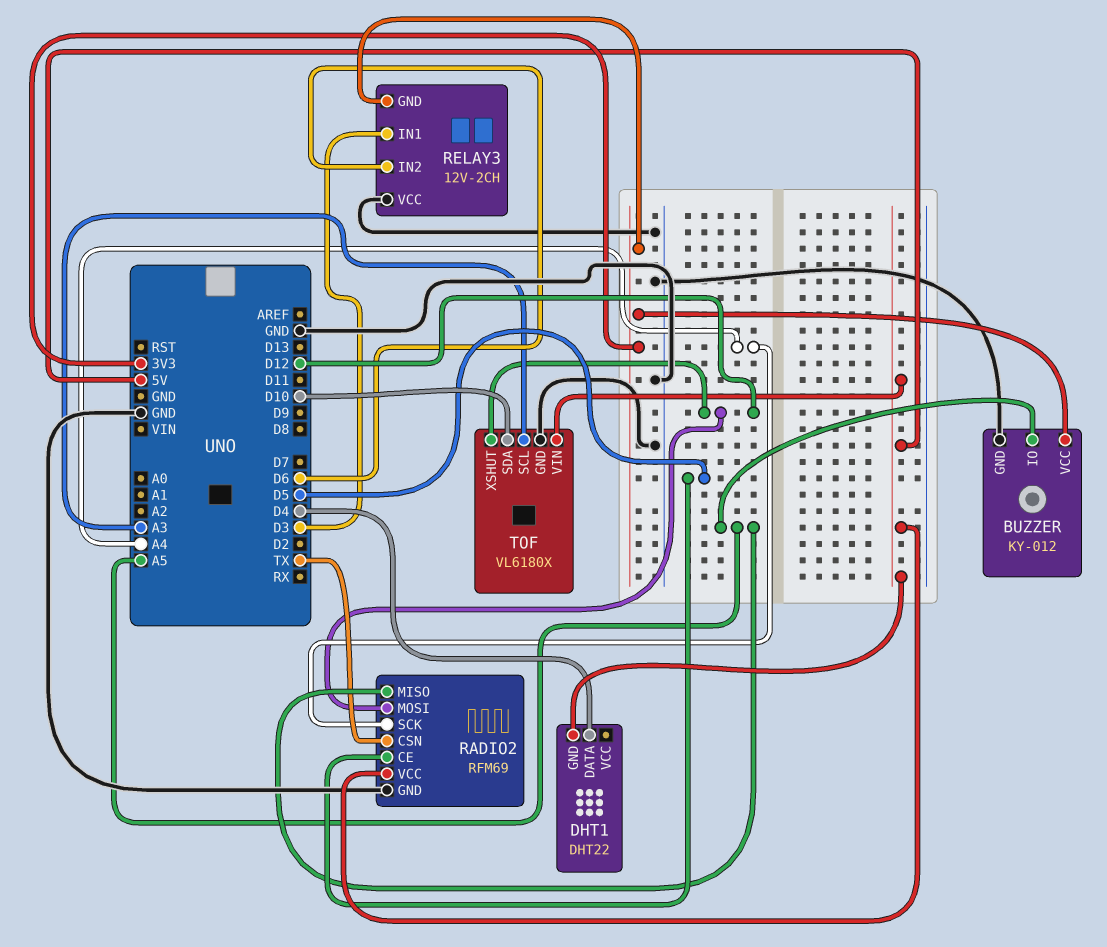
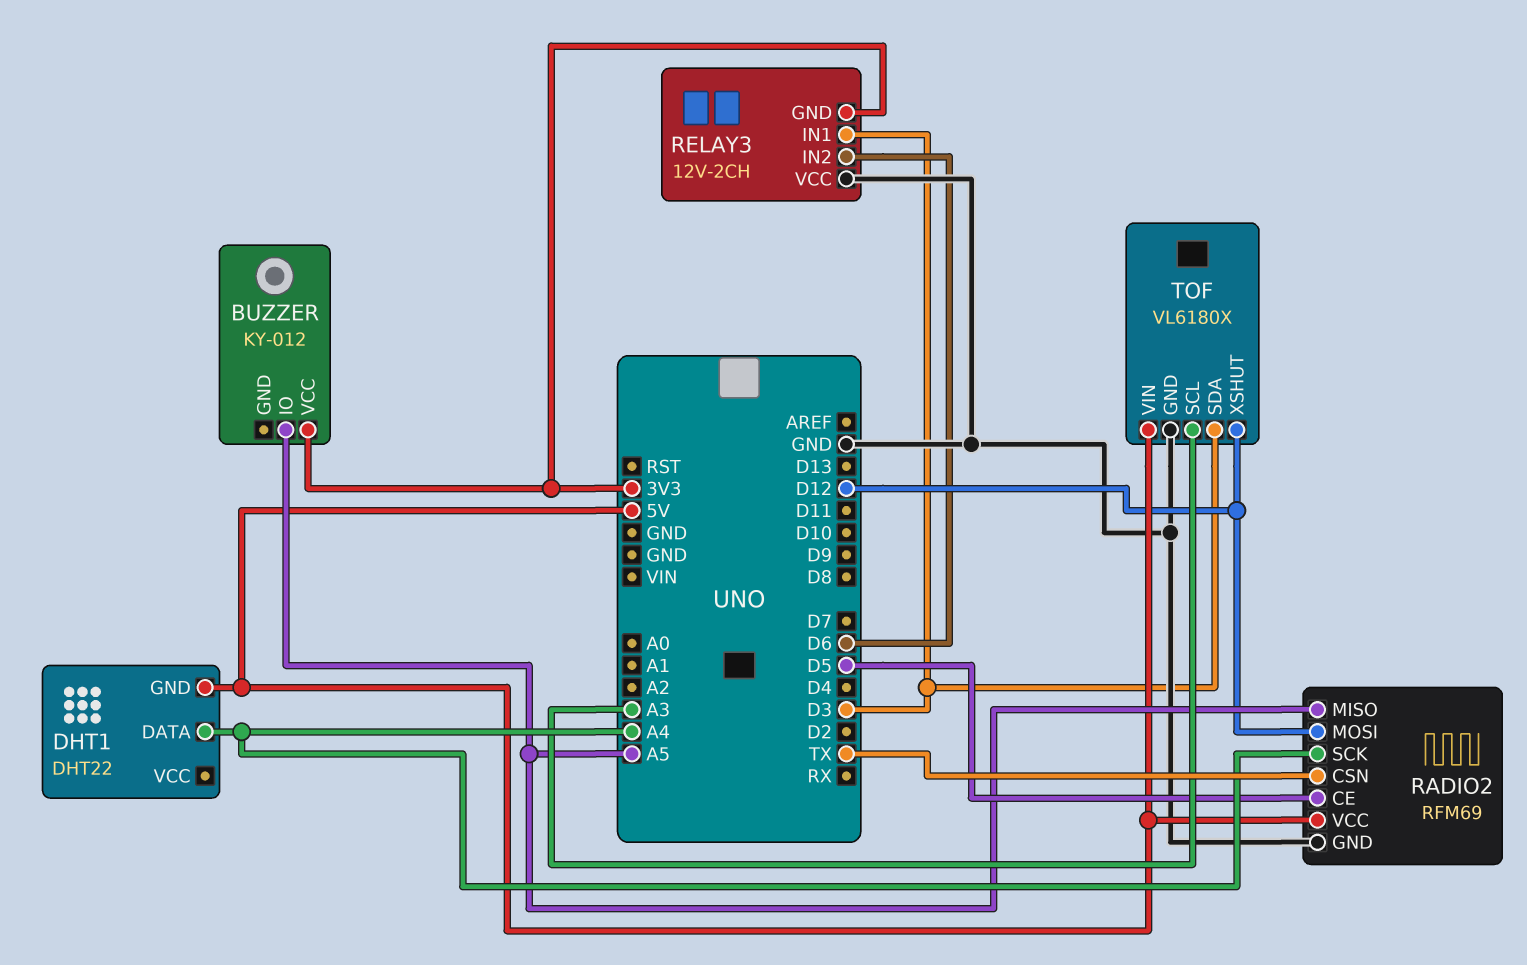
BUZZER pin GND: GND -> none
DHT1 pin DATA: D4 -> A4
TOF pin SDA: D10 -> D3

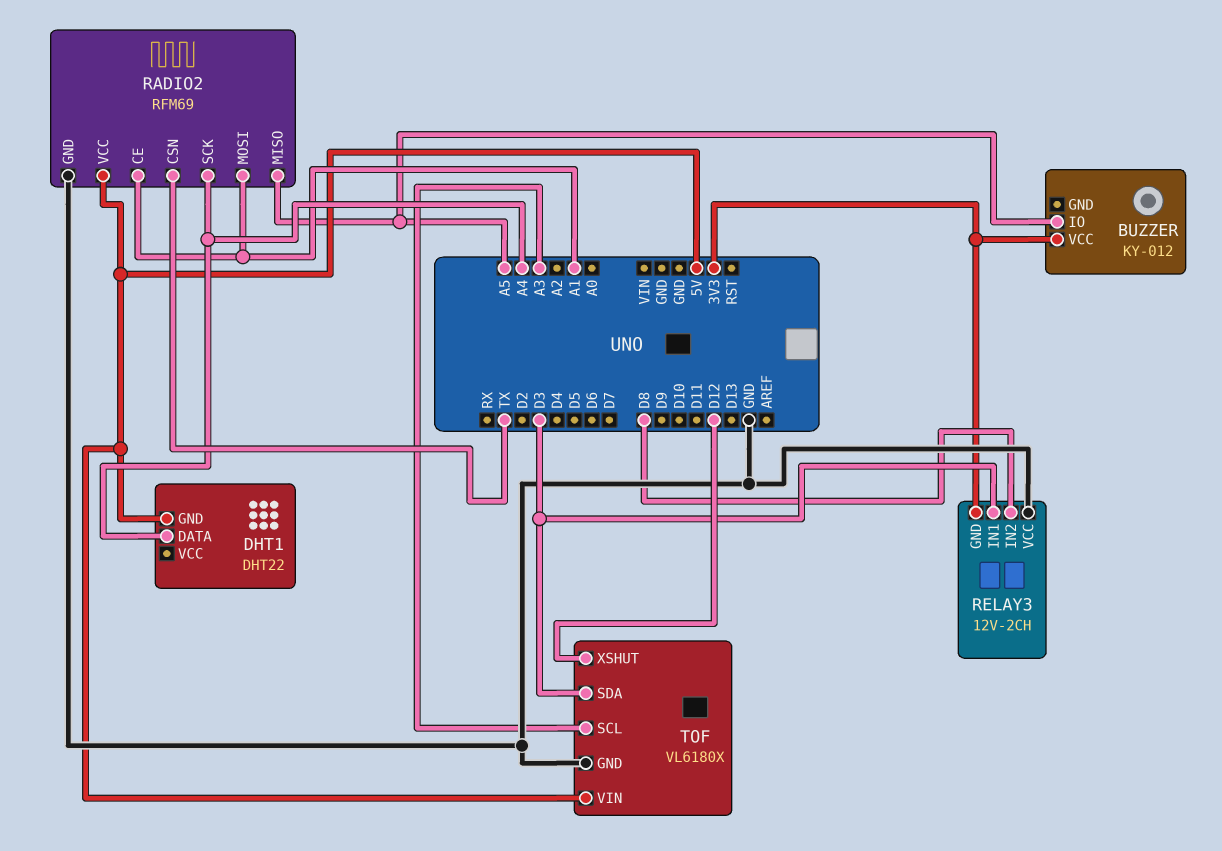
RADIO2 pin CE: D5 -> A1
RADIO2 pin MOSI: D12 -> A1
RELAY3 pin IN2: D6 -> D8

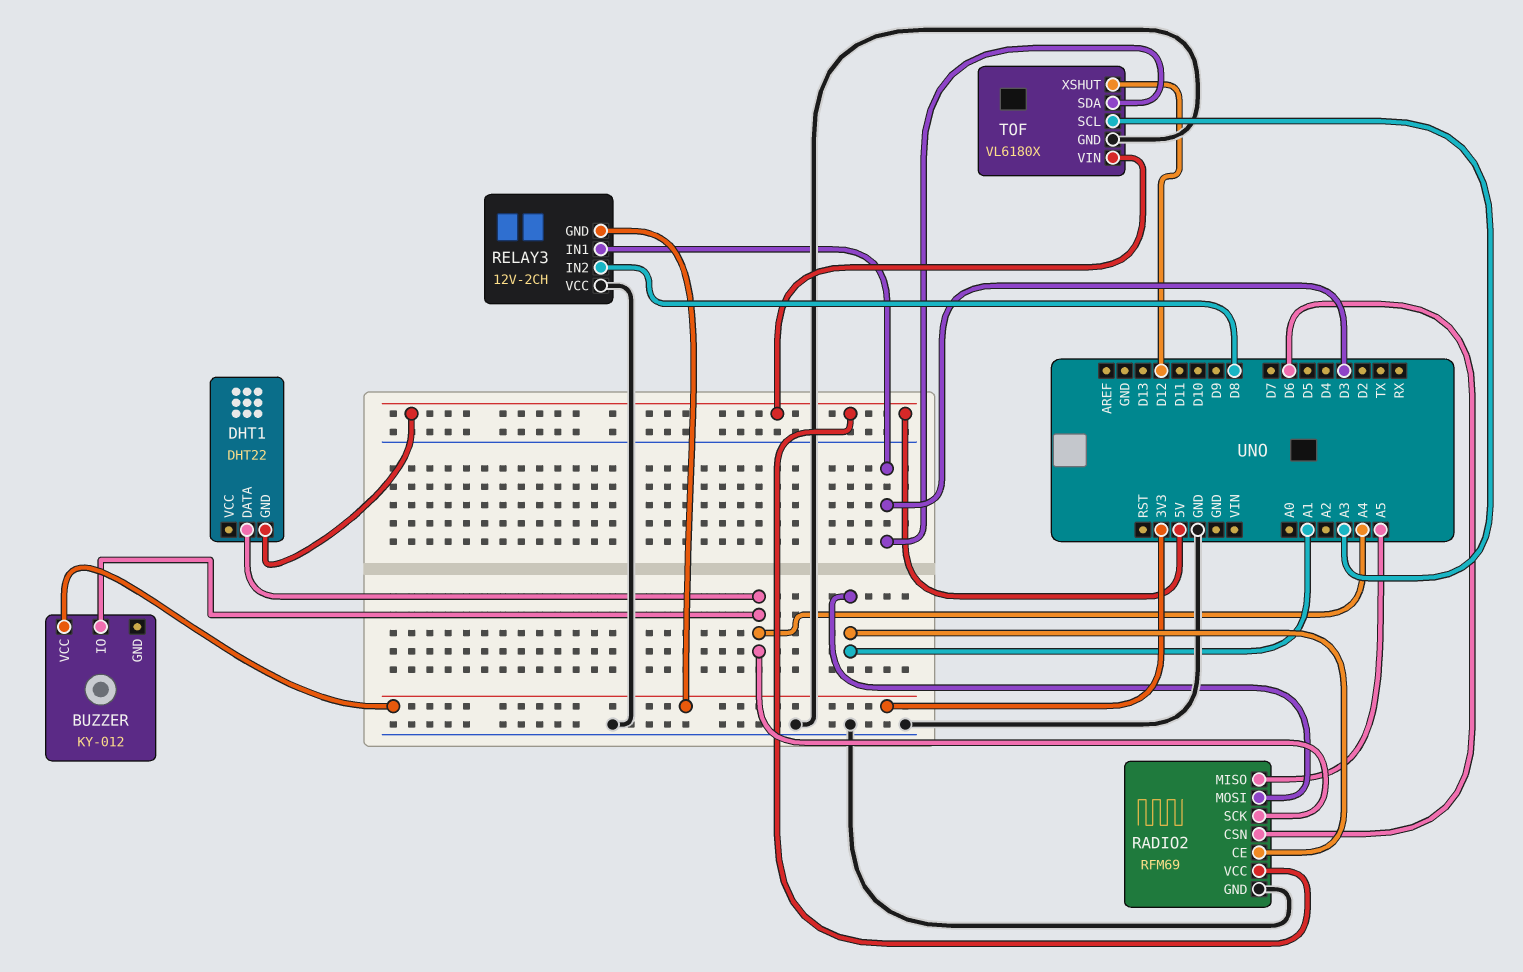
BUZZER pin IO: A5 -> A4
RADIO2 pin CSN: TX -> D6

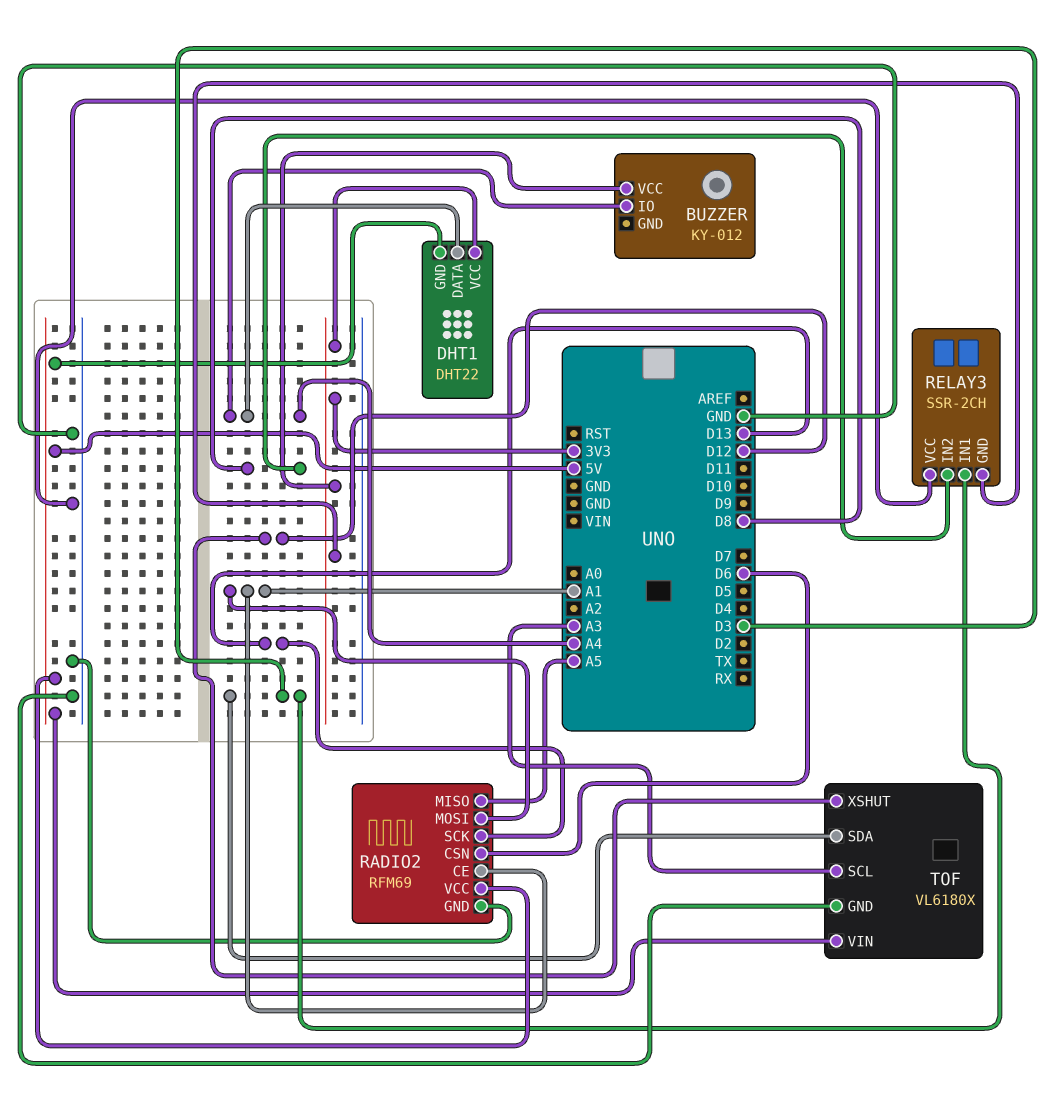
DHT1 pin VCC: none -> 3V3
RADIO2 pin SCK: A4 -> D13
RELAY3: 12V-2CH -> SSR-2CH

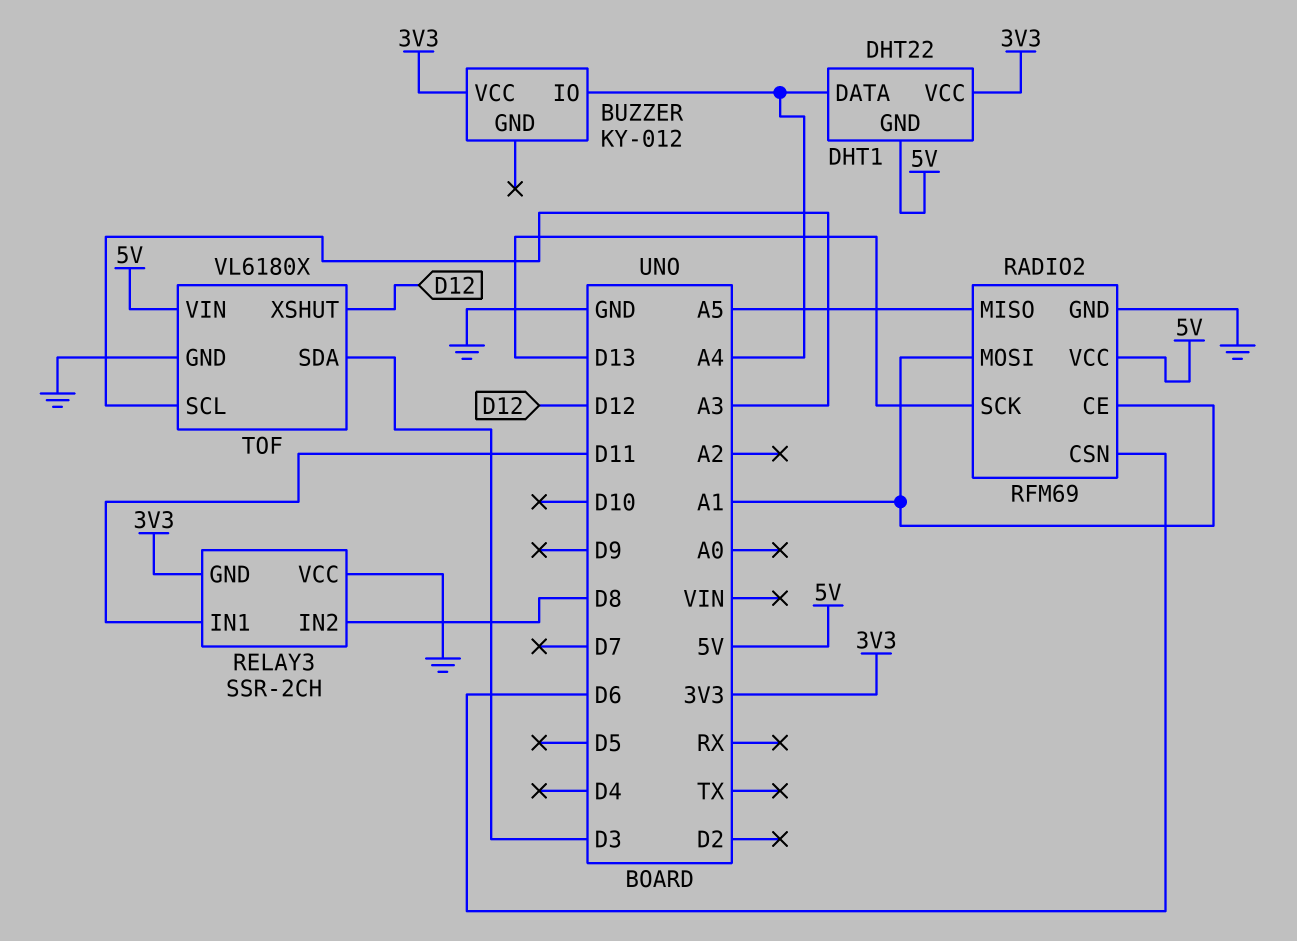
RELAY3 pin IN1: D3 -> D11

